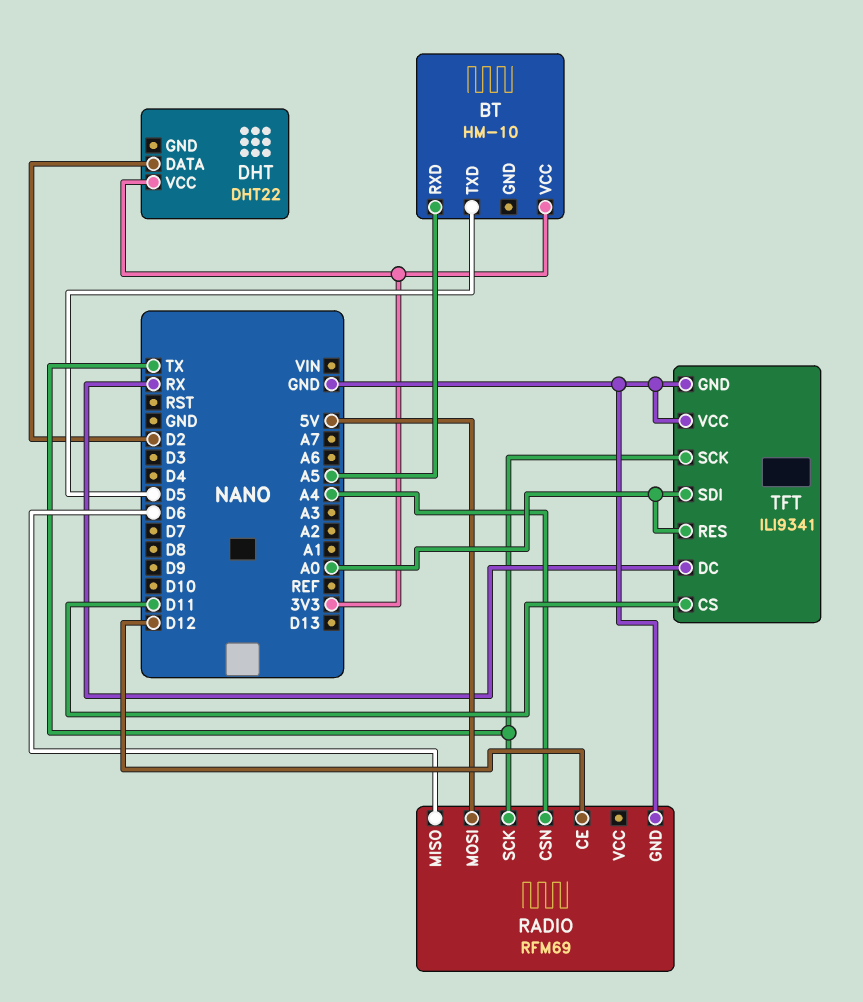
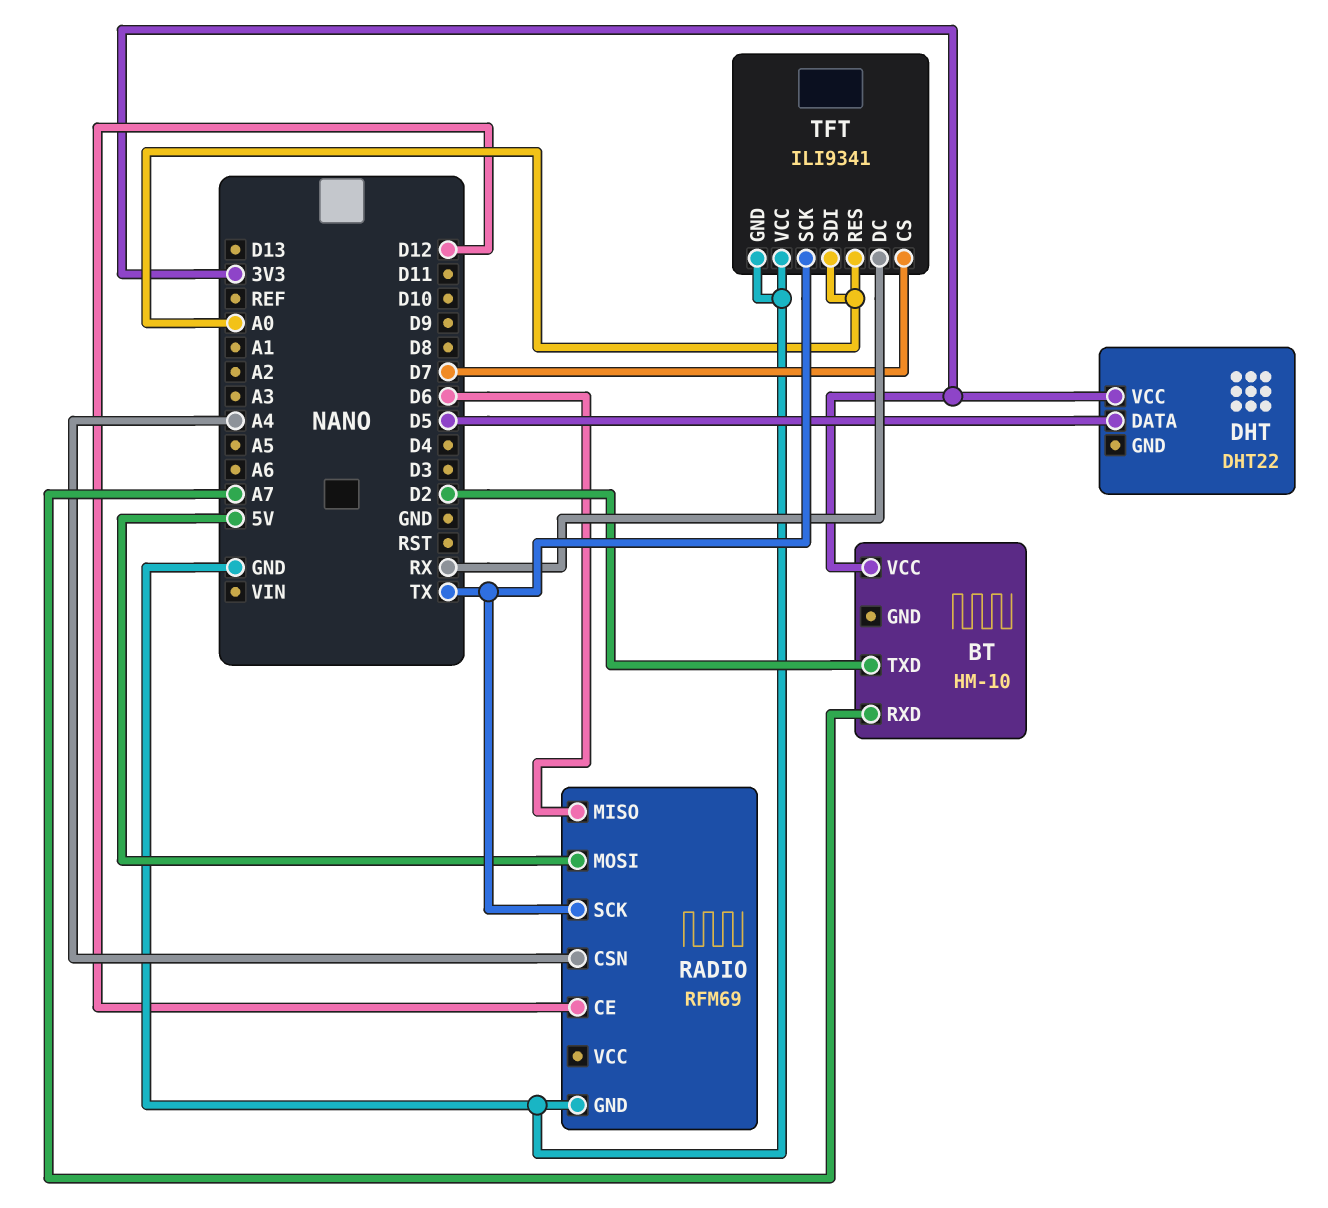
BT pin RXD: A5 -> A7
BT pin TXD: D5 -> D2
DHT pin DATA: D2 -> D5
TFT pin CS: D11 -> D7

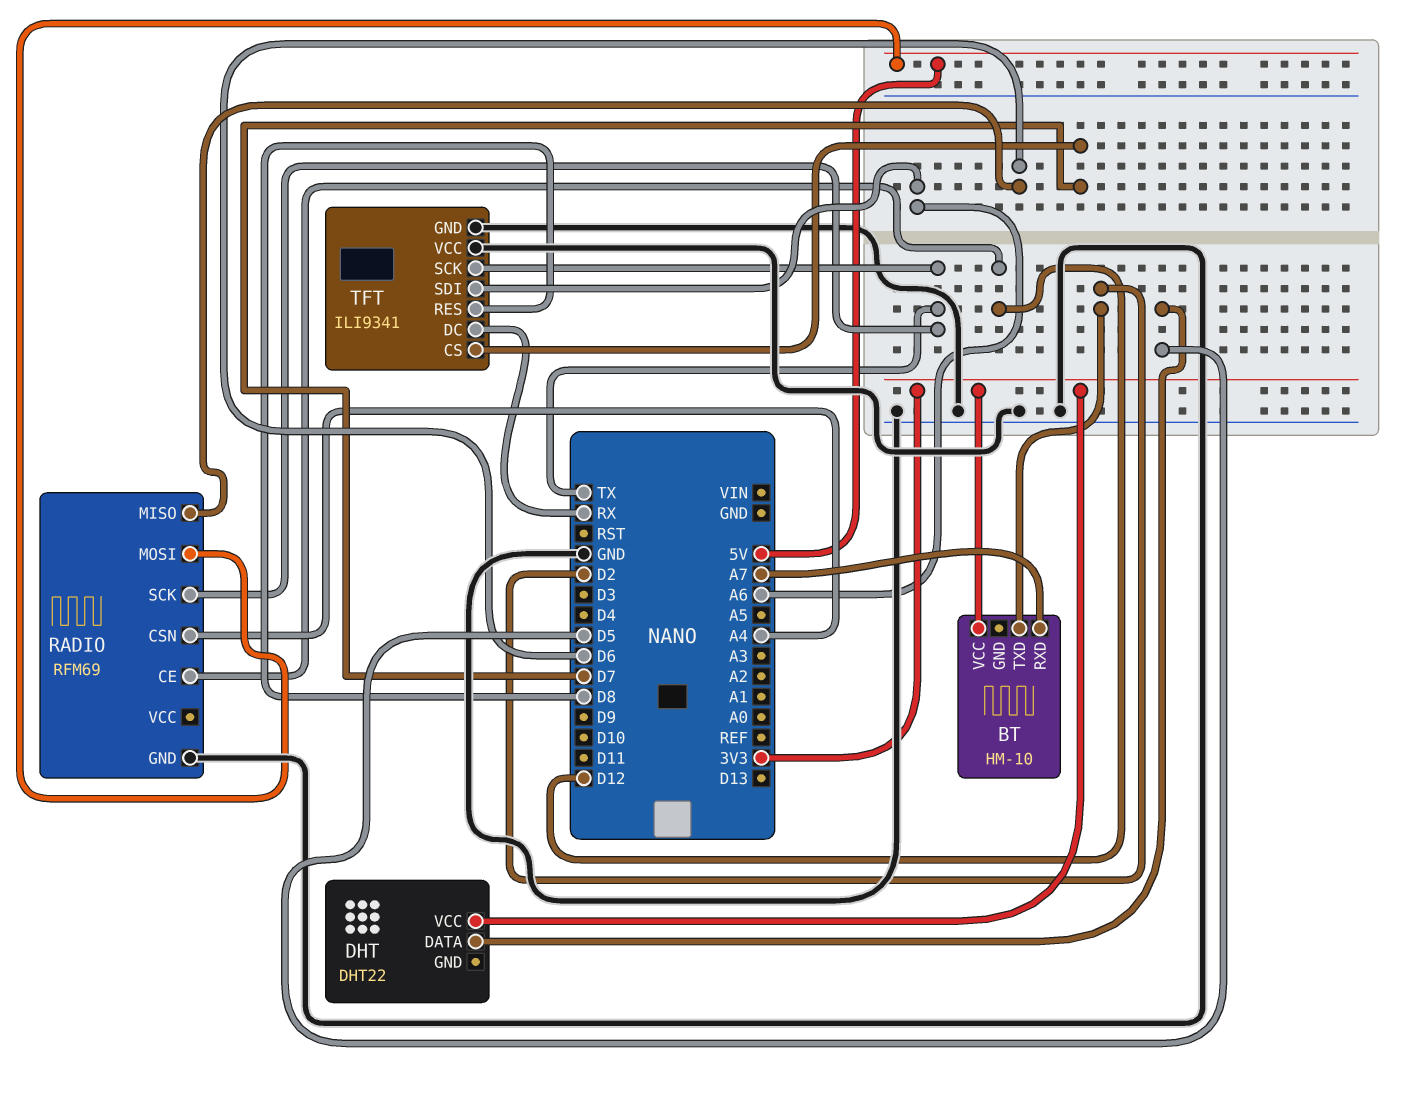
TFT pin RES: A0 -> D8
TFT pin SDI: A0 -> A6

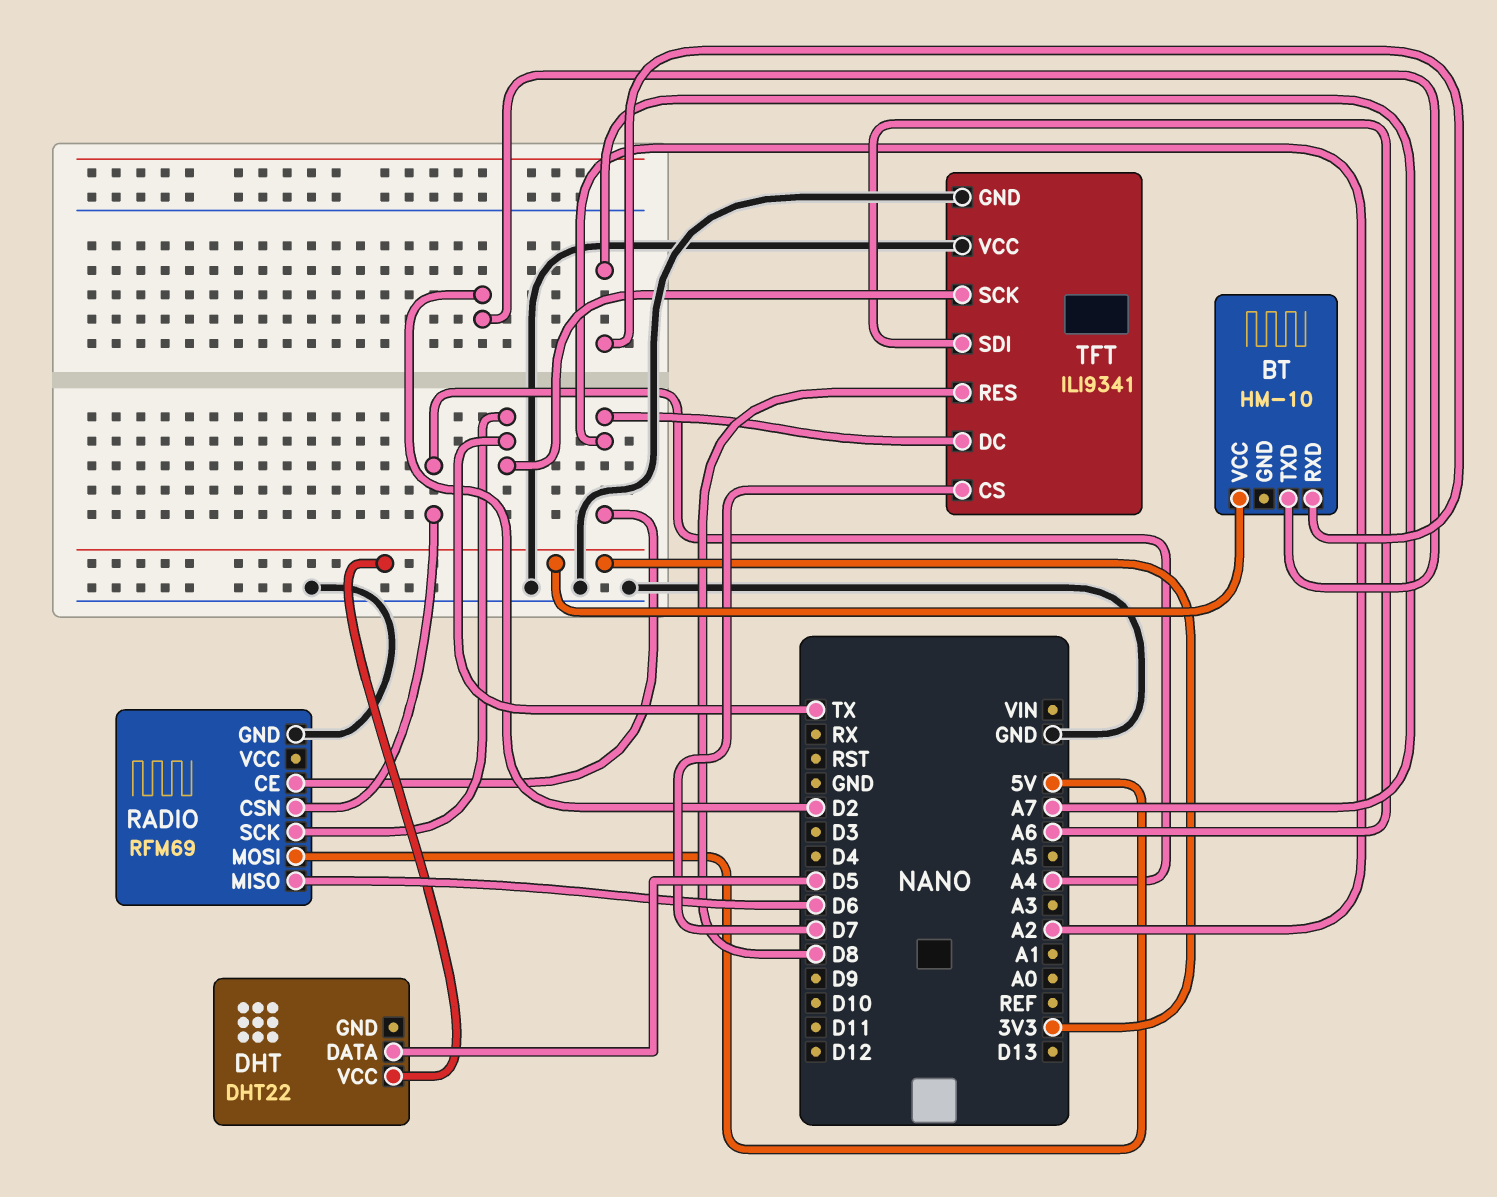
RADIO pin CE: D12 -> A2
TFT pin DC: RX -> A2

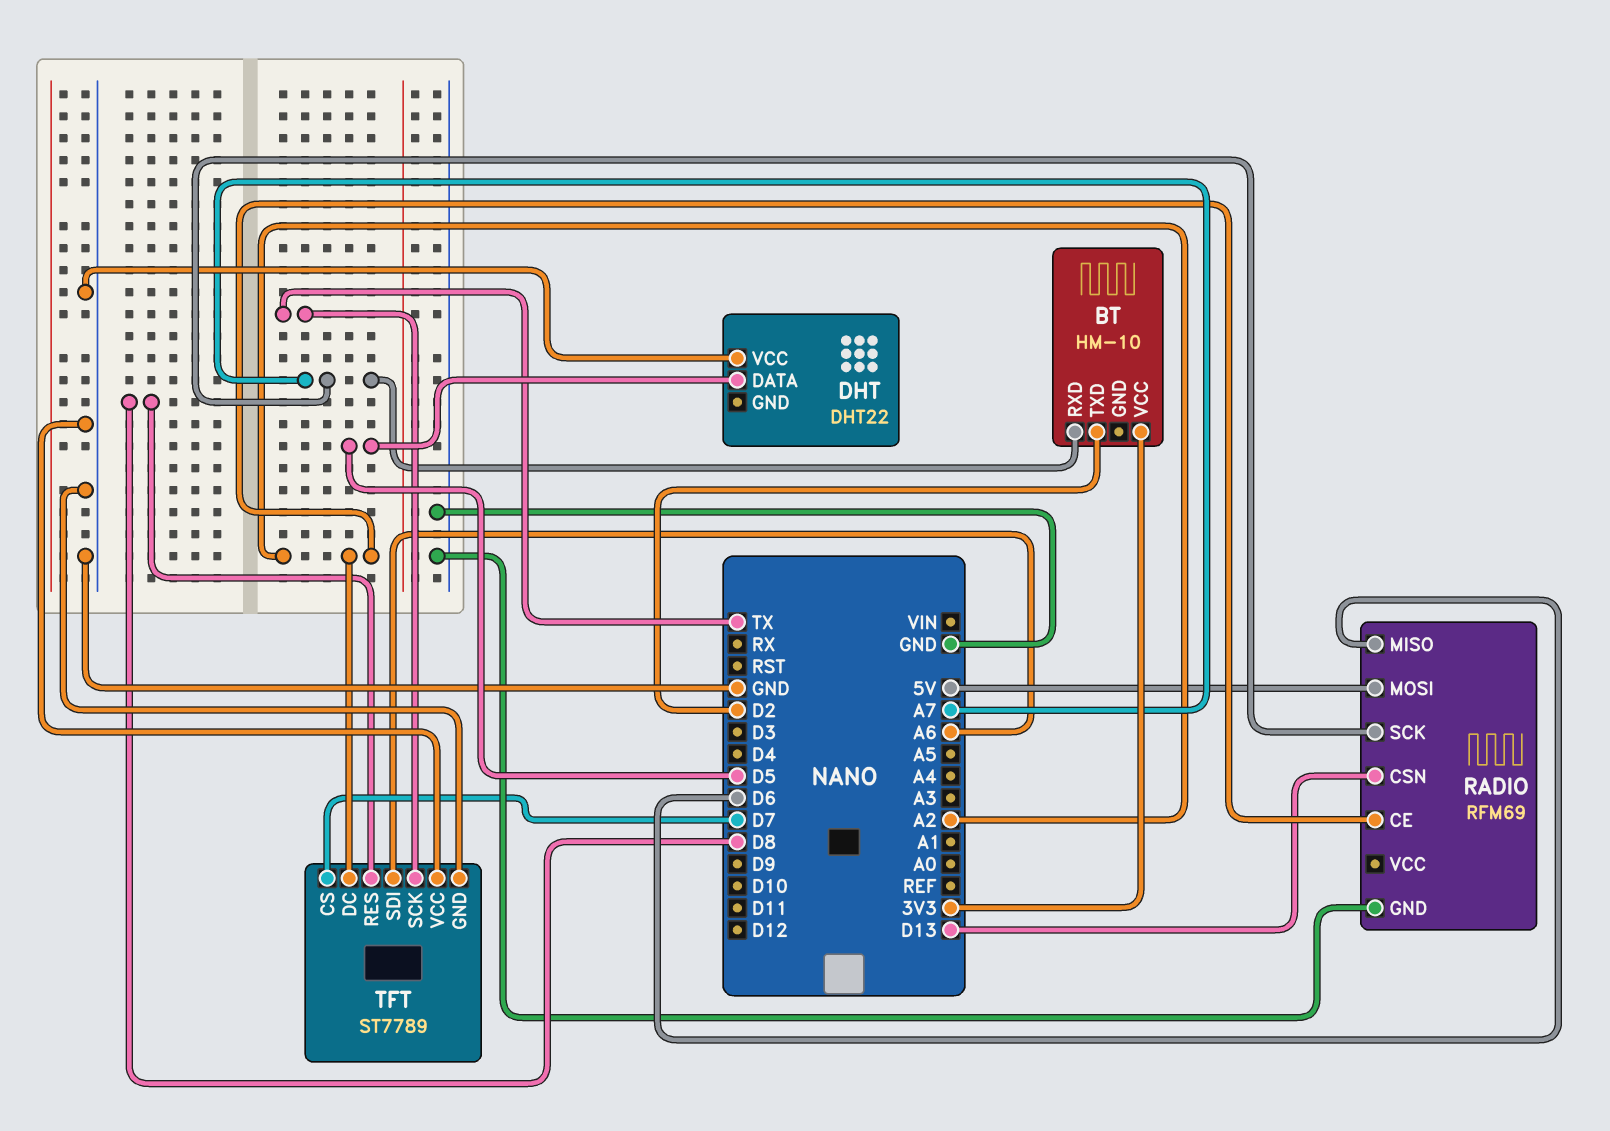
DHT pin VCC: 3V3 -> GND
RADIO pin CSN: A4 -> D13
RADIO pin SCK: TX -> A7
TFT: ILI9341 -> ST7789

